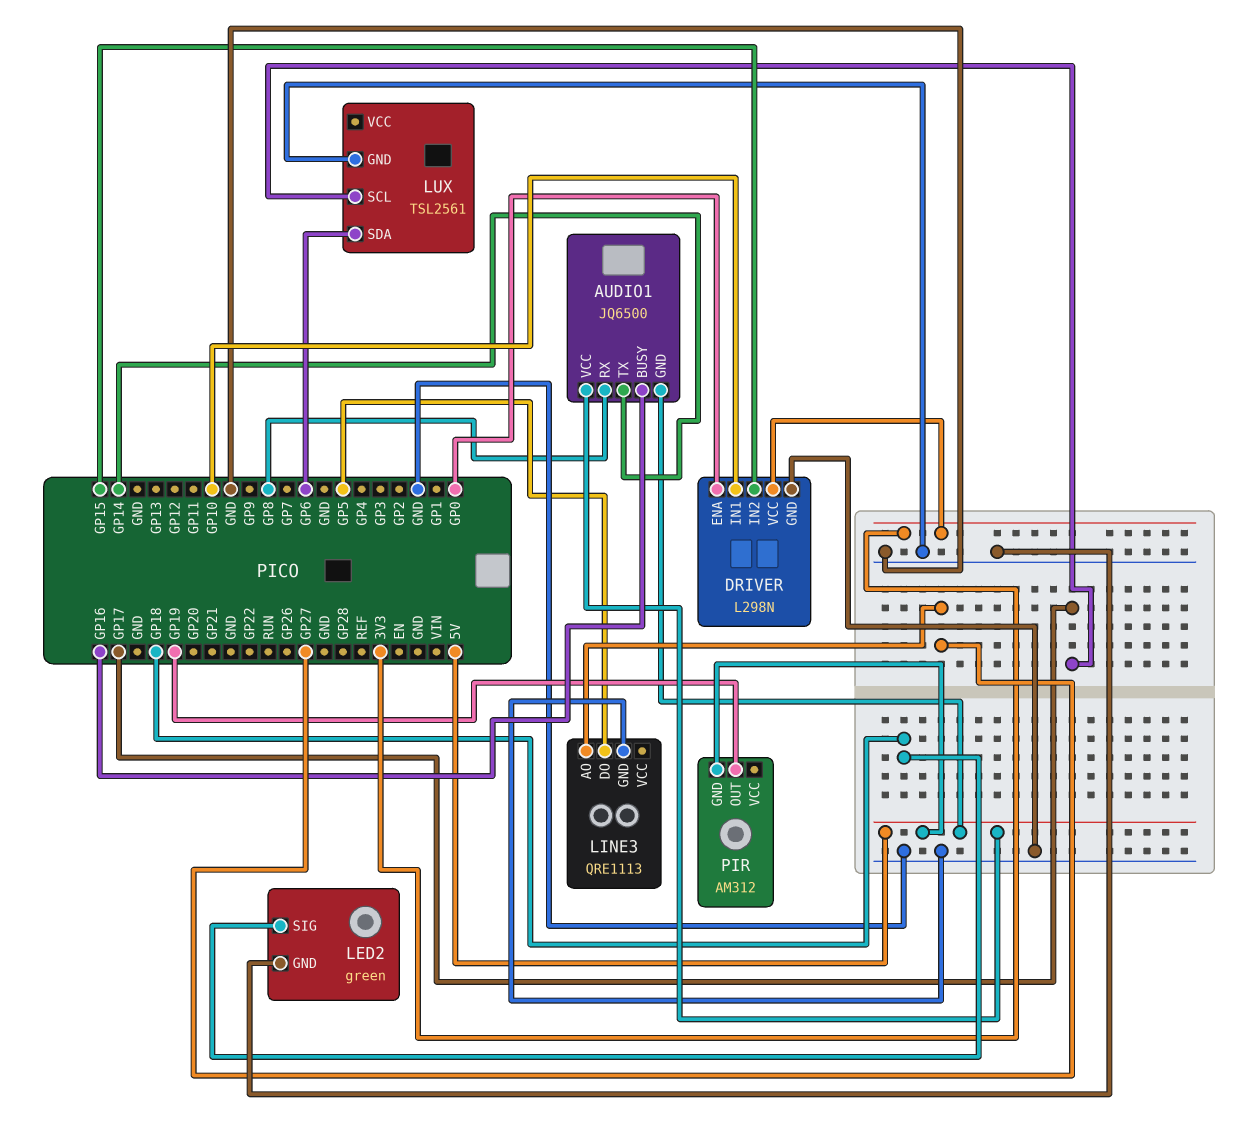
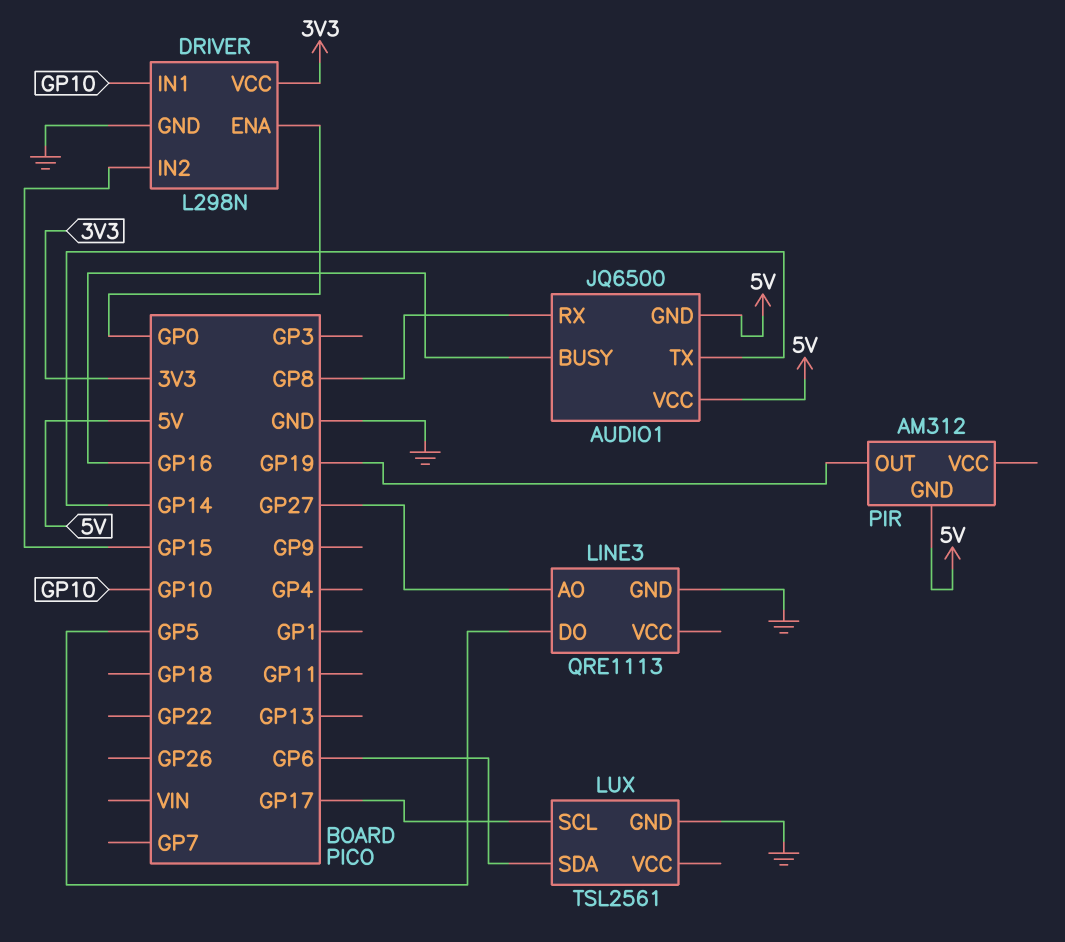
LED2: green -> none
LED2 pin GND: GND -> none
LED2 pin SIG: GP18 -> none

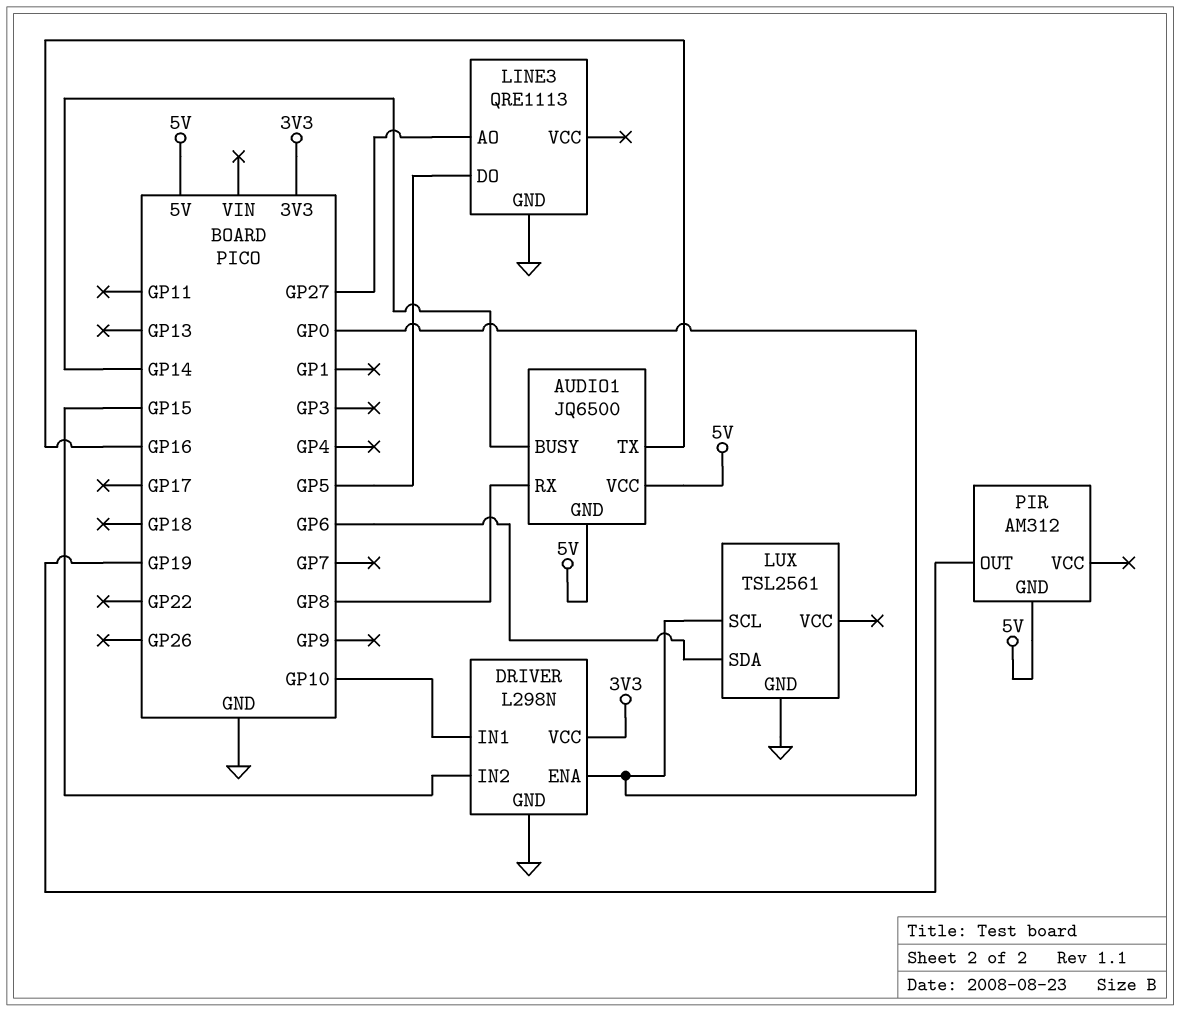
AUDIO1 pin BUSY: GP16 -> GP14
AUDIO1 pin TX: GP14 -> GP16
LUX pin SCL: GP17 -> GP0

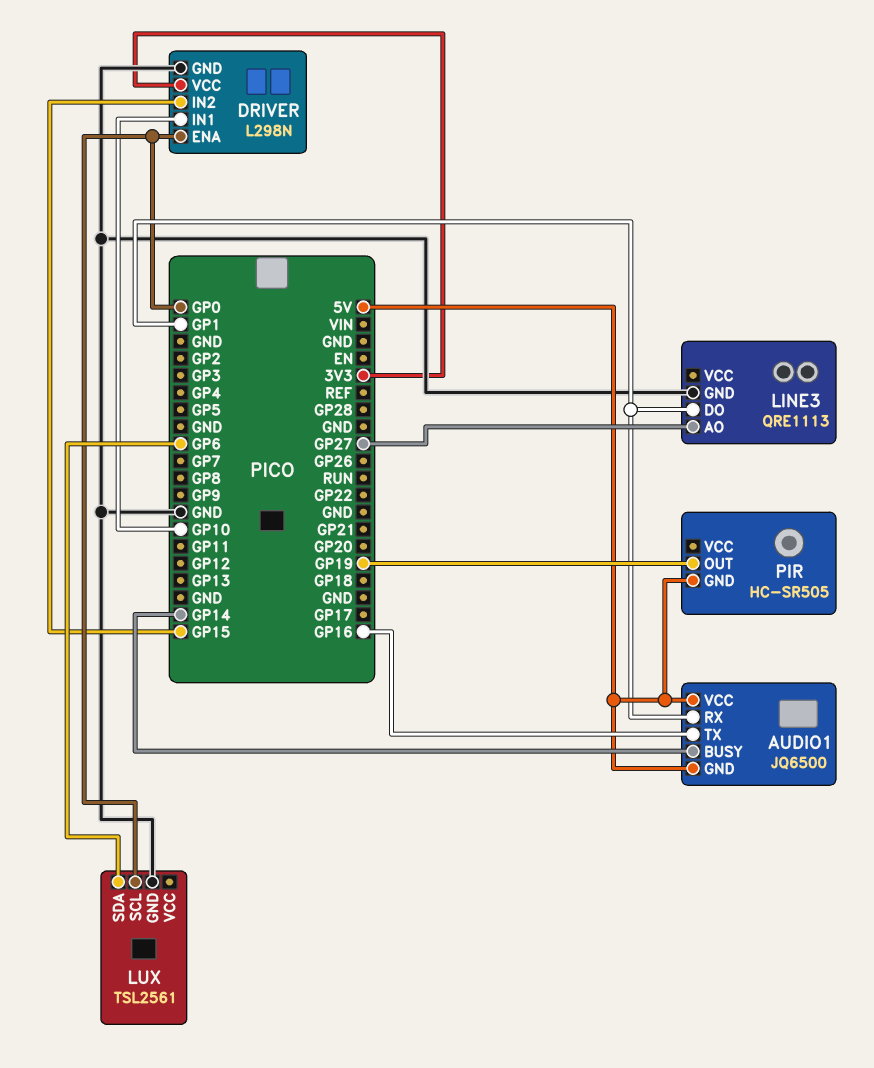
AUDIO1 pin RX: GP8 -> GP1
LINE3 pin DO: GP5 -> GP1
PIR: AM312 -> HC-SR505

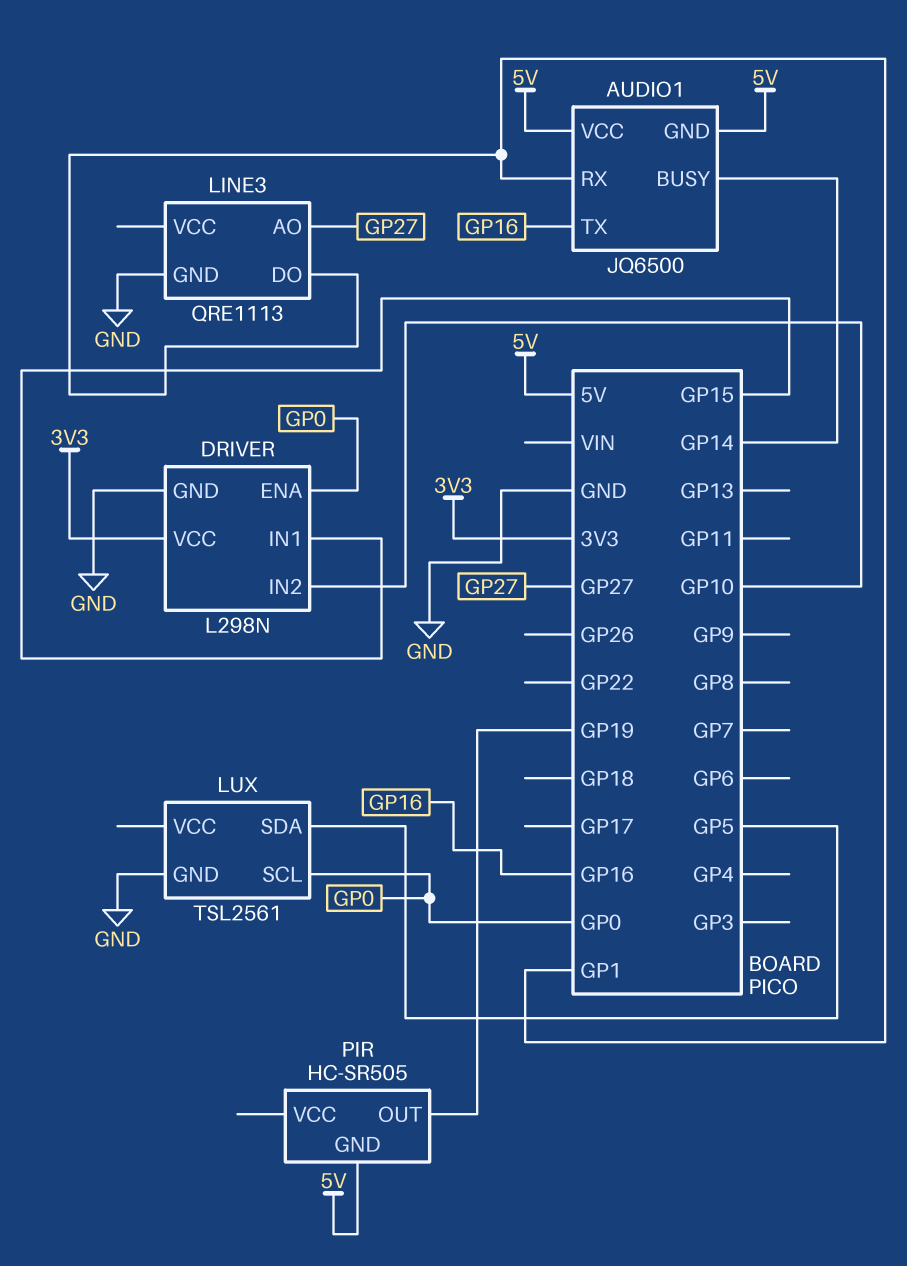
DRIVER pin IN1: GP10 -> GP15
DRIVER pin IN2: GP15 -> GP10
LUX pin SDA: GP6 -> GP5

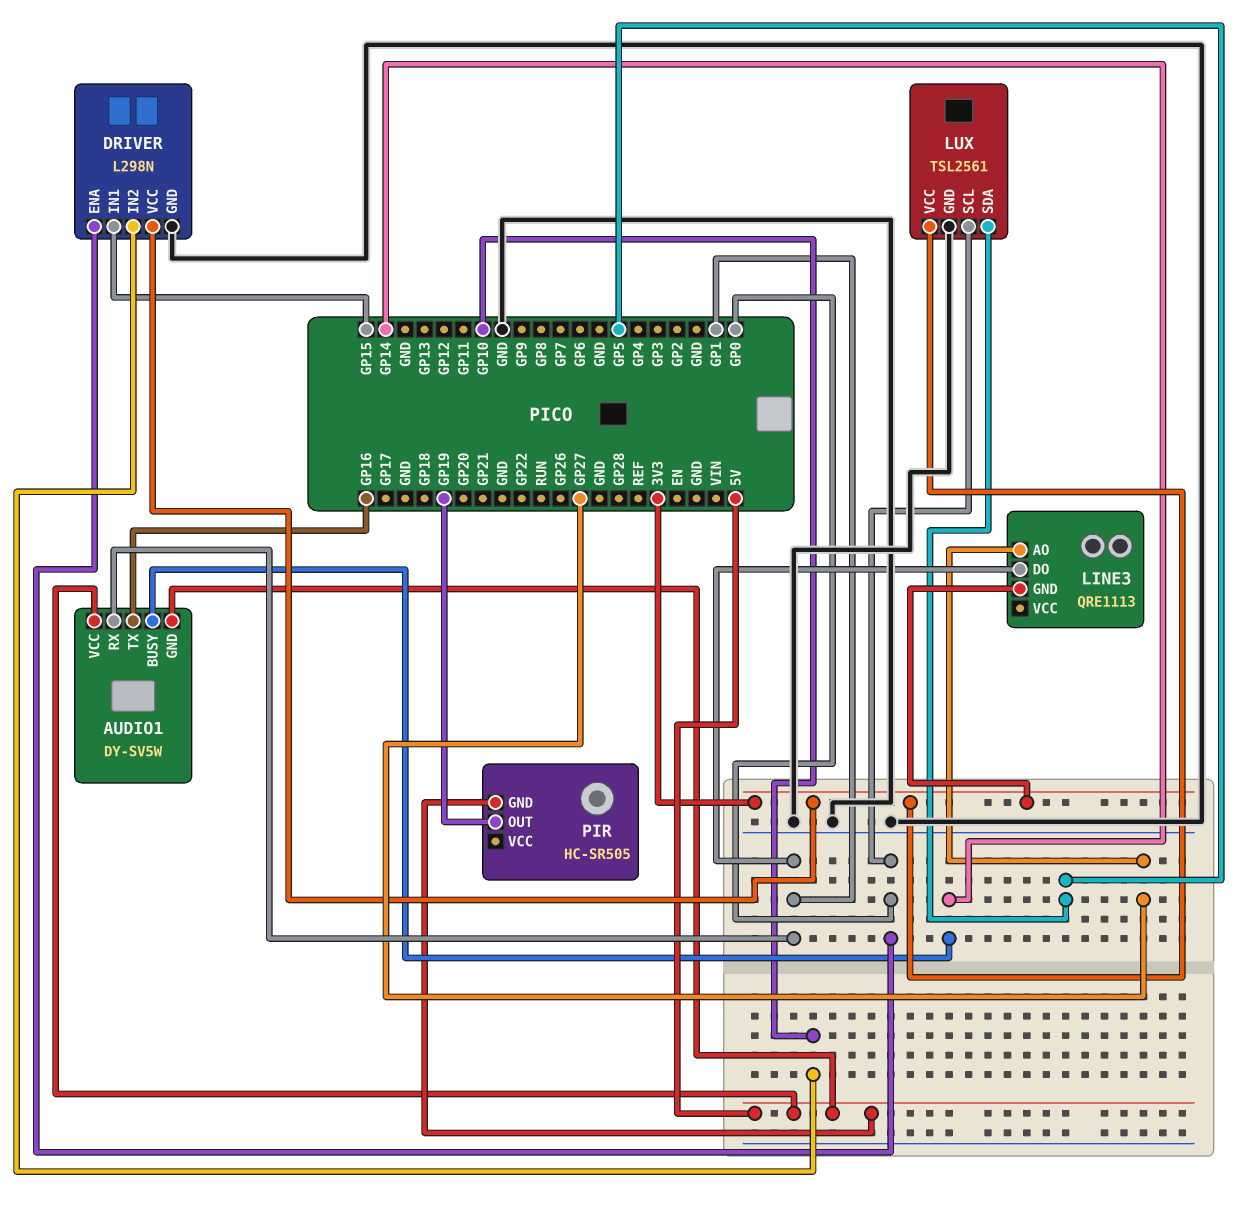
AUDIO1: JQ6500 -> DY-SV5W
LINE3 pin GND: GND -> 3V3
LUX pin VCC: none -> 3V3

